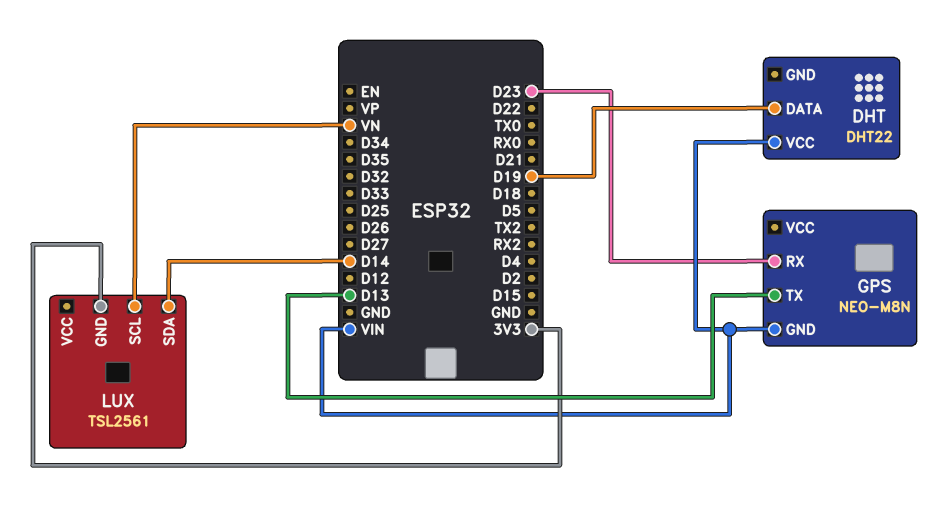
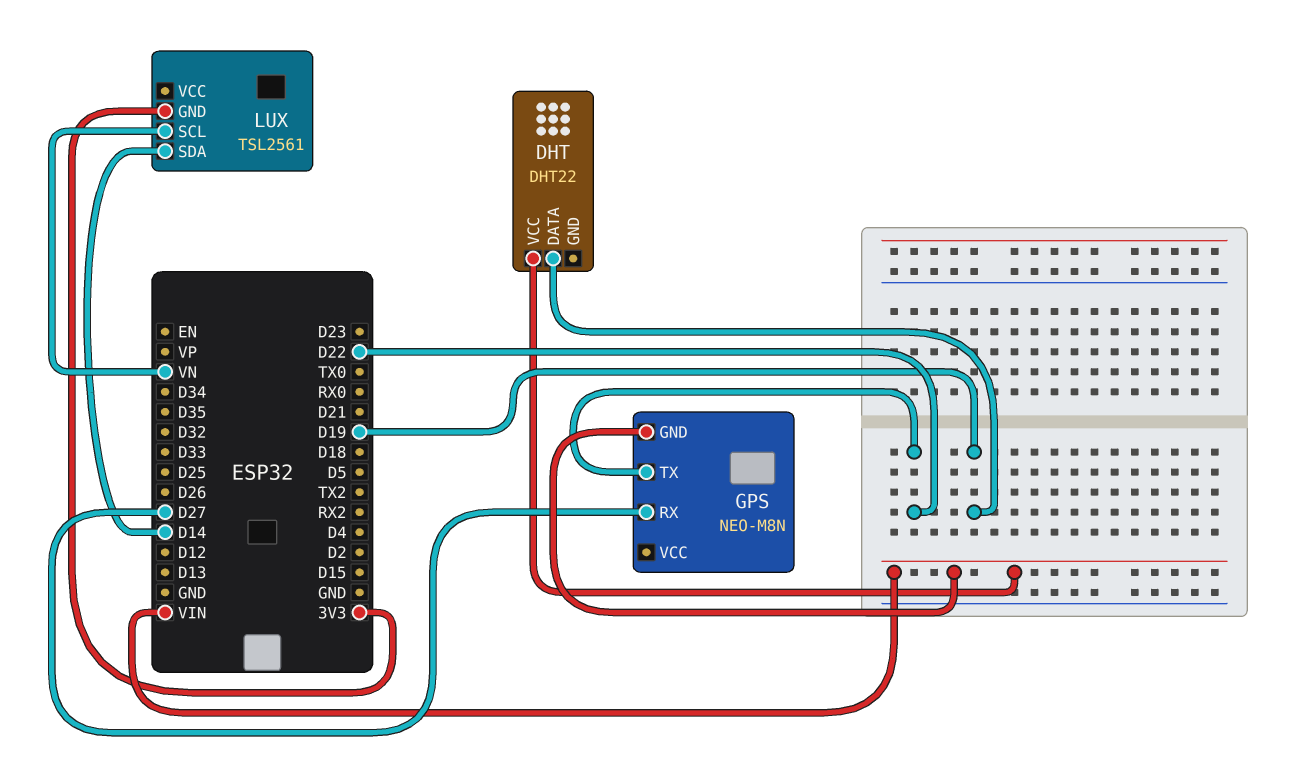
GPS pin RX: D23 -> D27
GPS pin TX: D13 -> D22

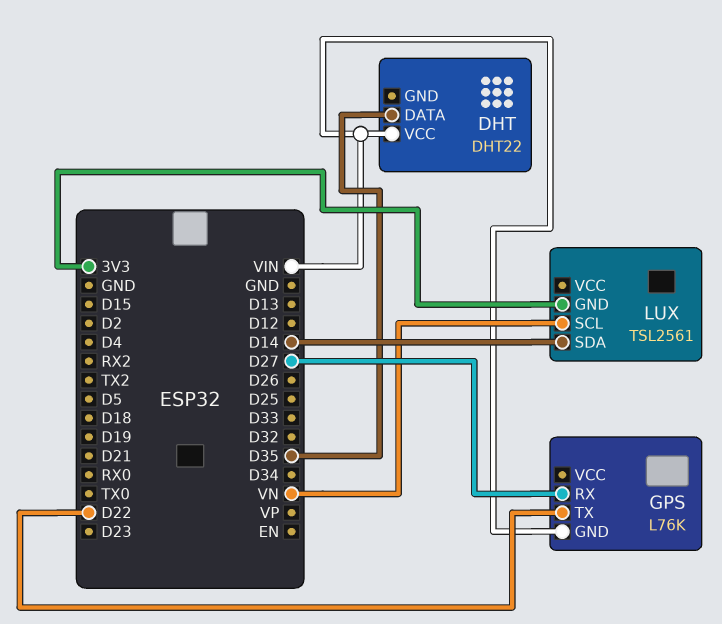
DHT pin DATA: D19 -> D35
GPS: NEO-M8N -> L76K

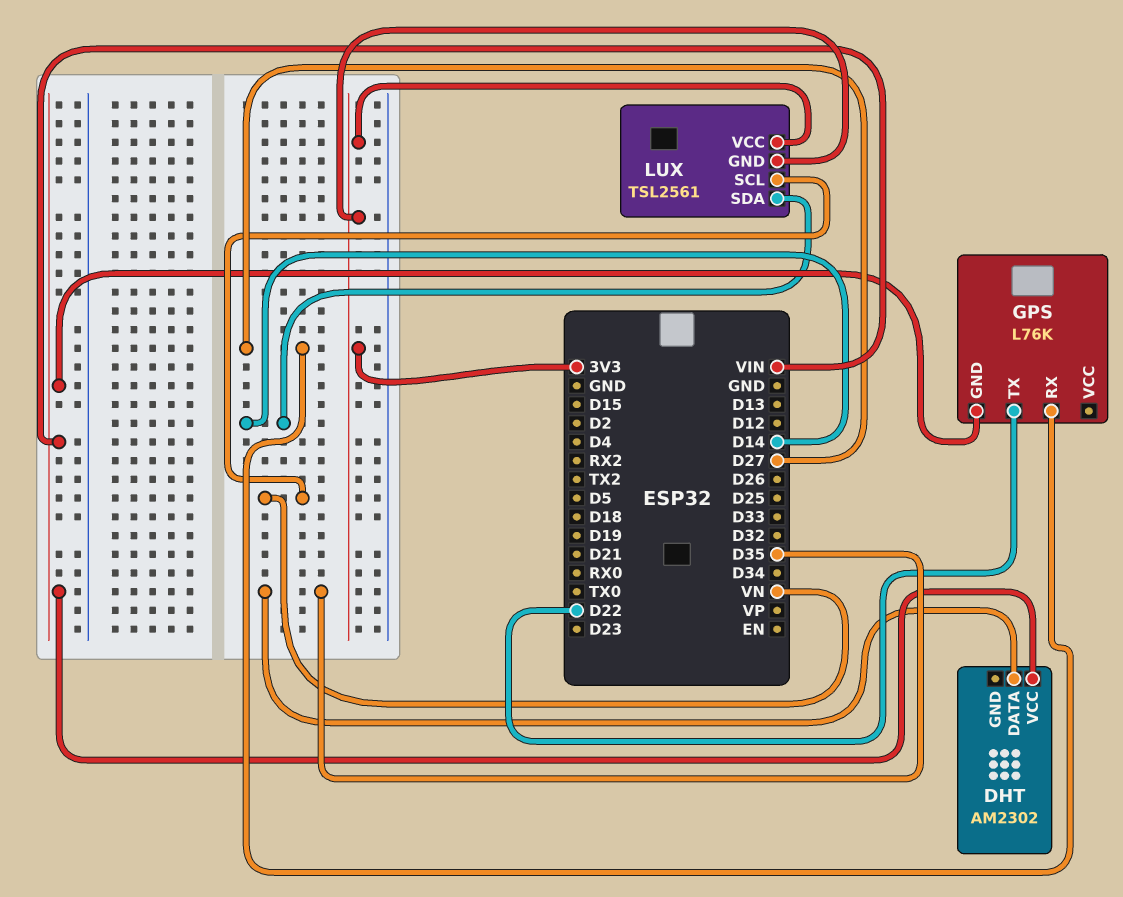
DHT: DHT22 -> AM2302
LUX pin VCC: none -> 3V3

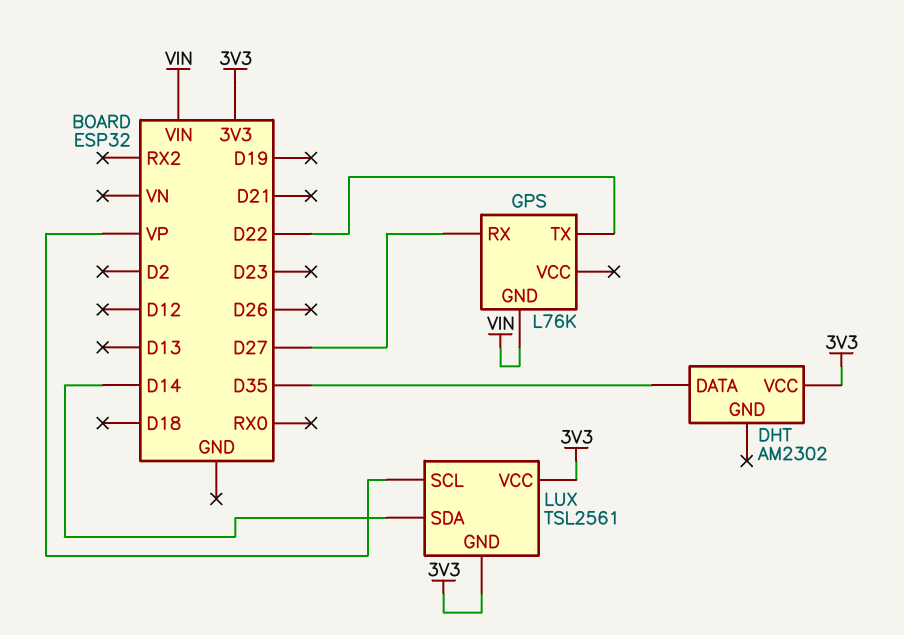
DHT pin VCC: VIN -> 3V3
LUX pin SCL: VN -> VP

